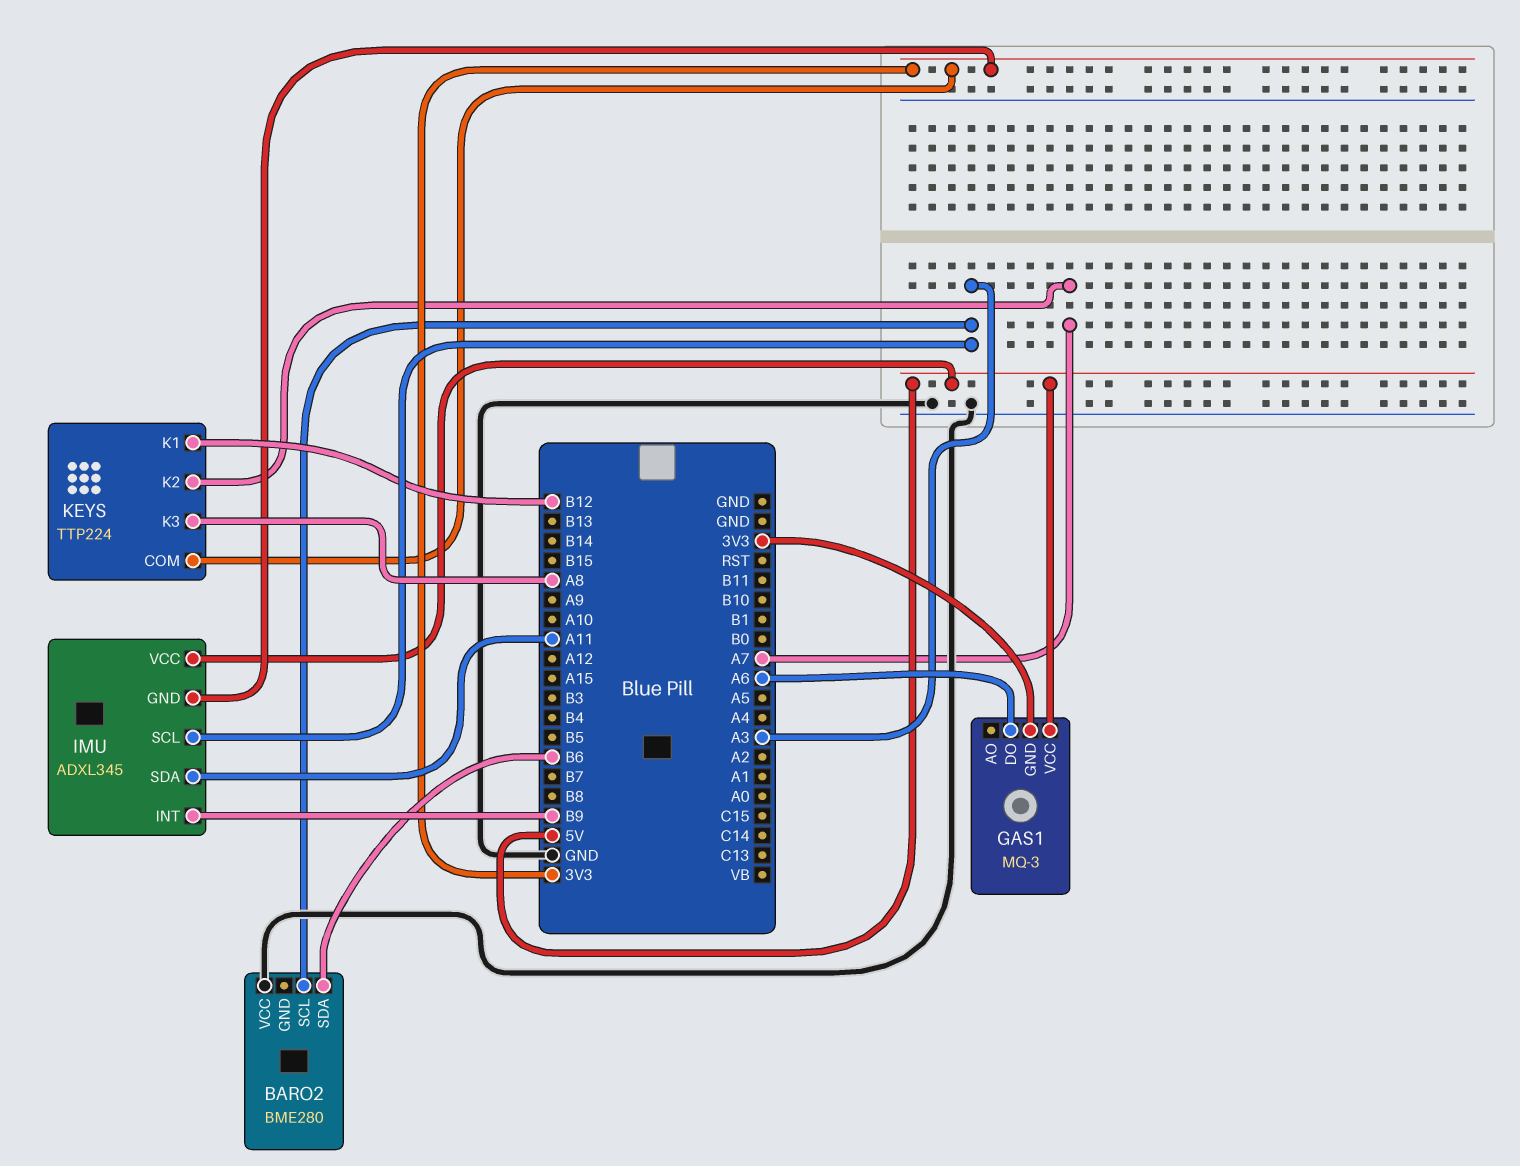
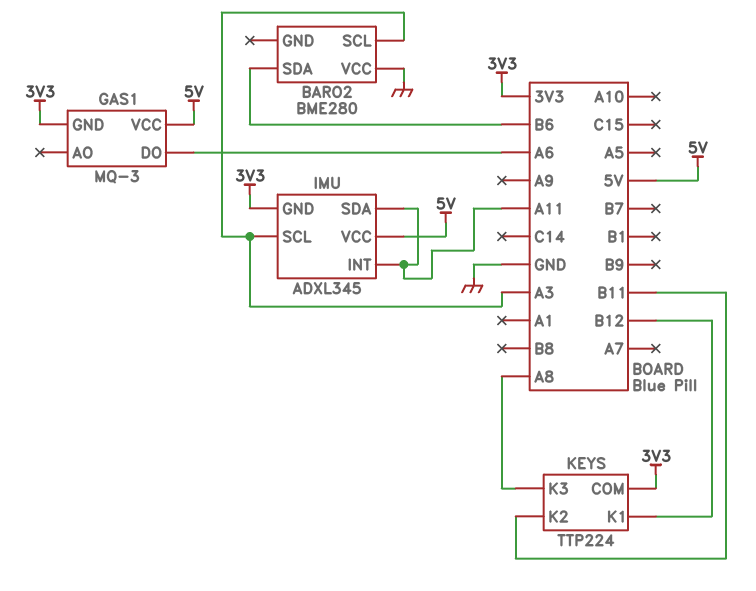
IMU pin INT: B9 -> A11
KEYS pin K2: A7 -> B11

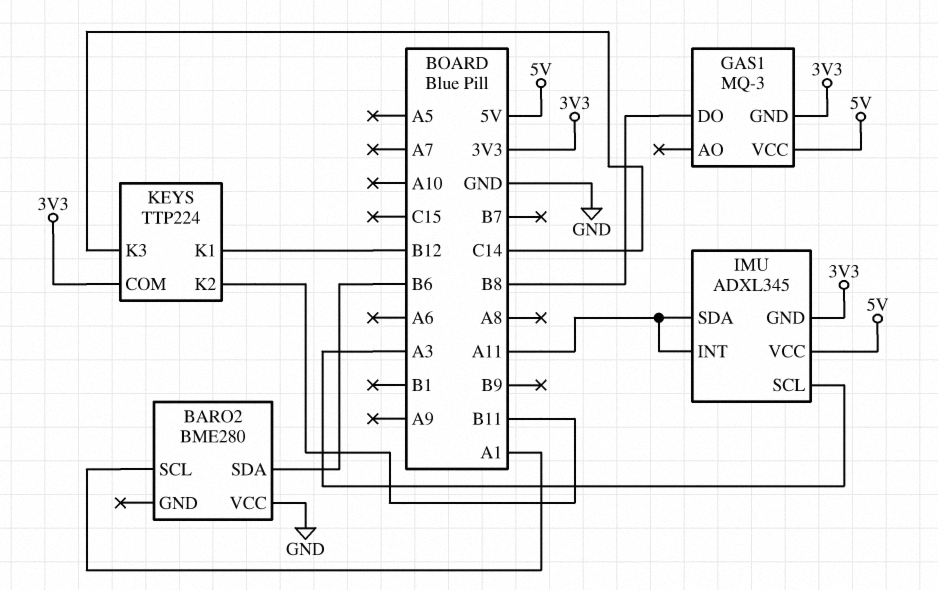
BARO2 pin SCL: A3 -> A1
GAS1 pin DO: A6 -> B8
KEYS pin K3: A8 -> C14

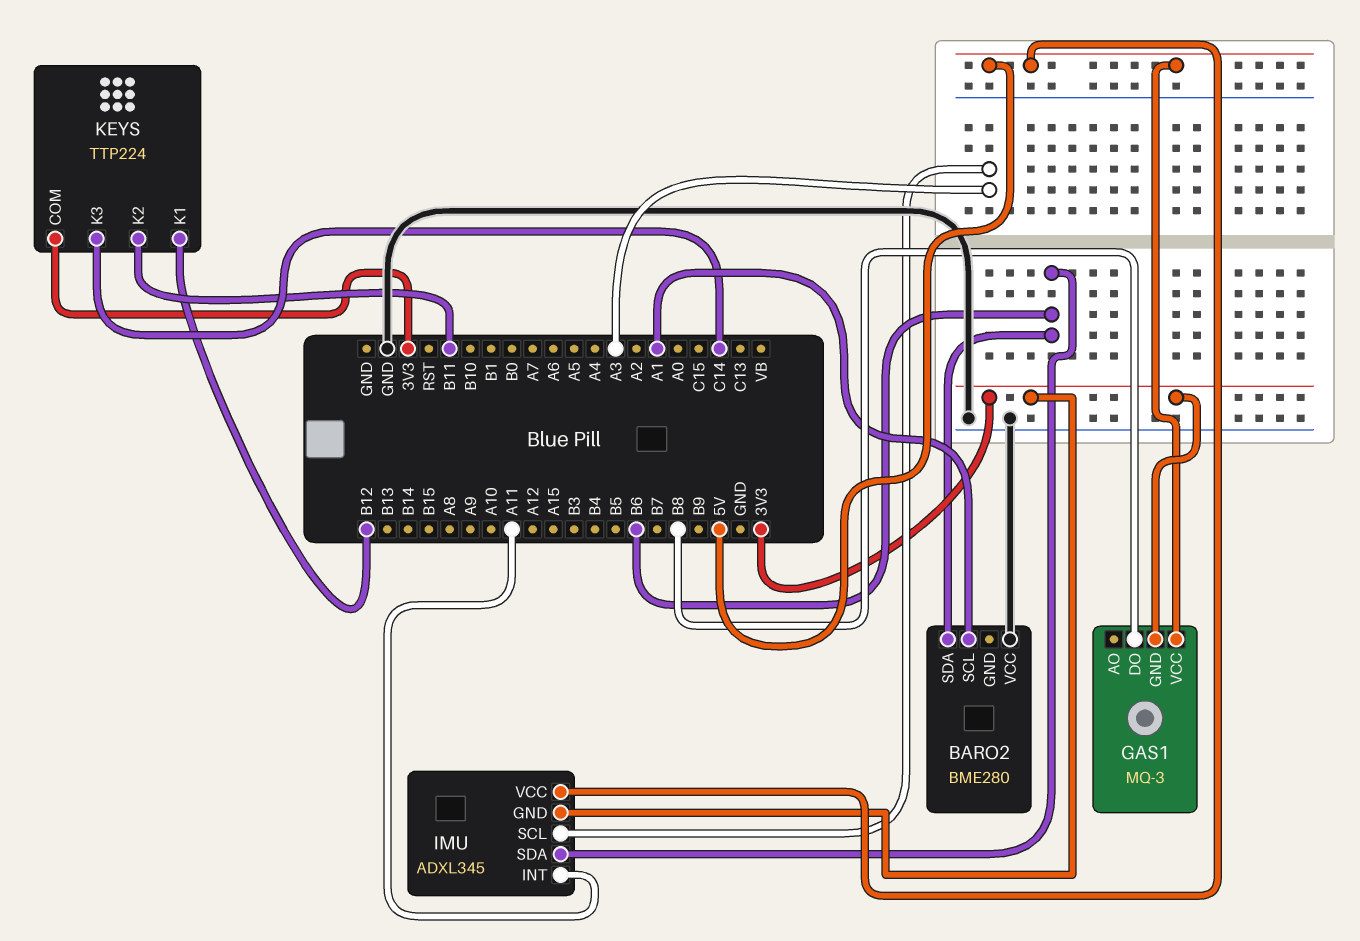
IMU pin SDA: A11 -> B6

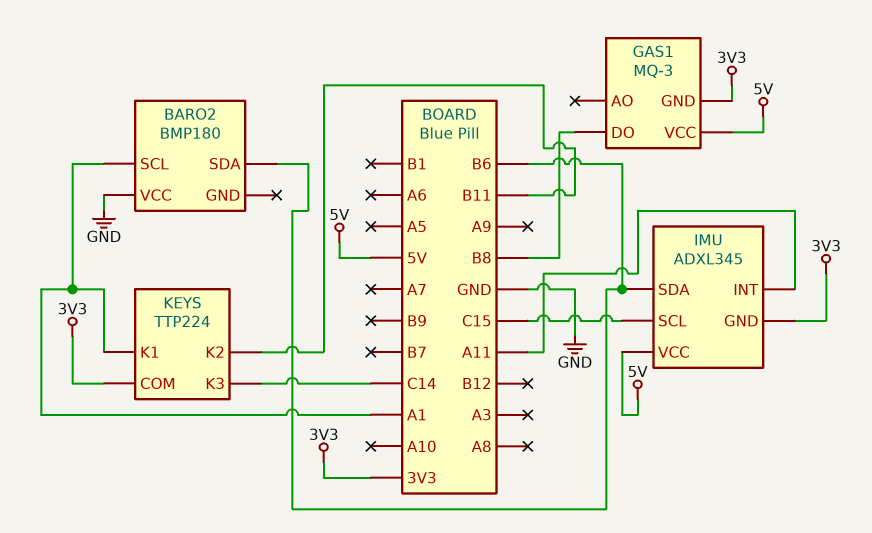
BARO2: BME280 -> BMP180
IMU pin SCL: A3 -> C15
KEYS pin K1: B12 -> A1

